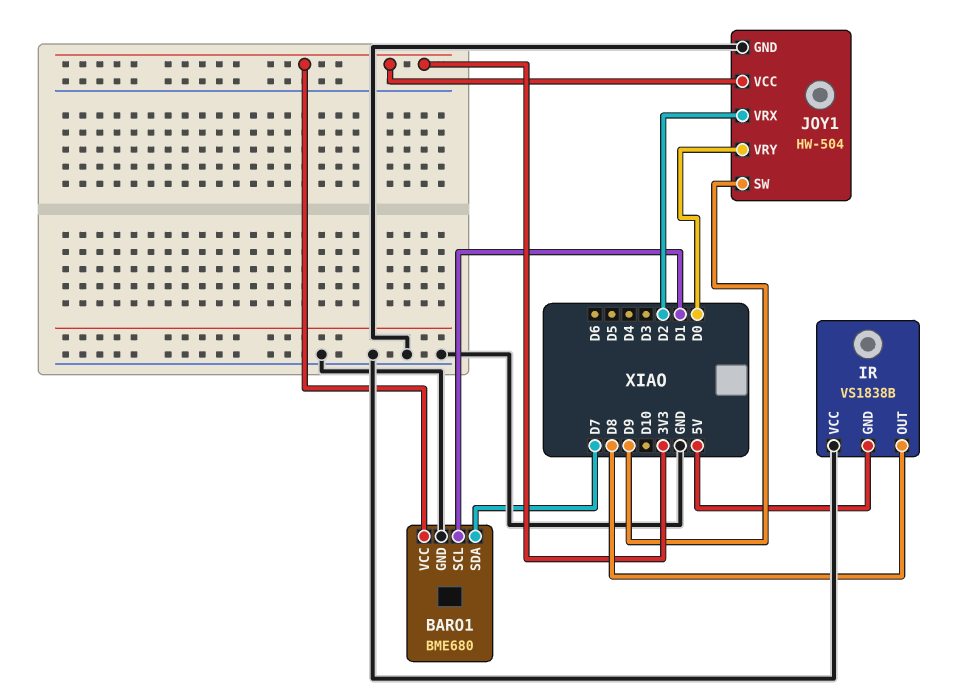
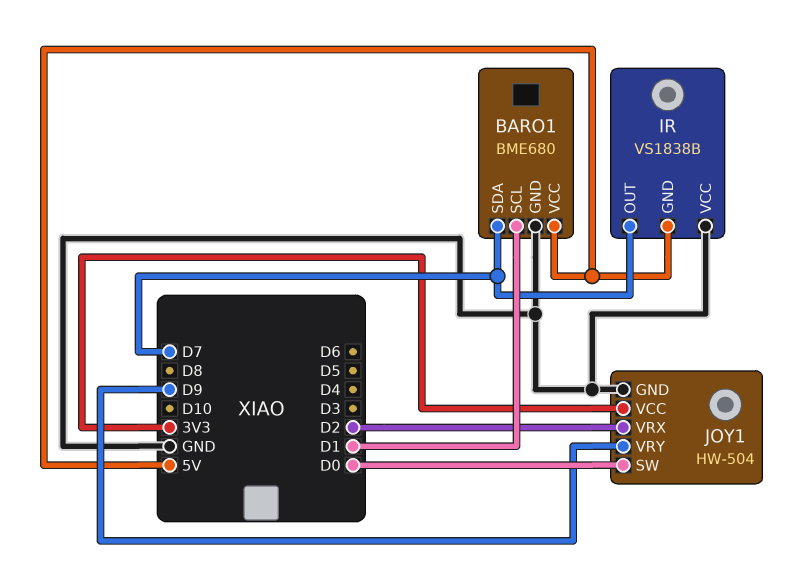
BARO1 pin VCC: 3V3 -> 5V
IR pin OUT: D8 -> D7
JOY1 pin SW: D9 -> D0
JOY1 pin VRY: D0 -> D9

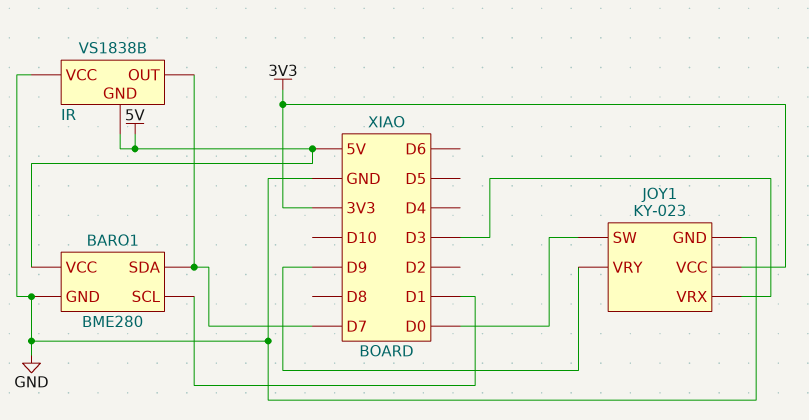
BARO1: BME680 -> BME280
JOY1: HW-504 -> KY-023
JOY1 pin VRX: D2 -> D3

